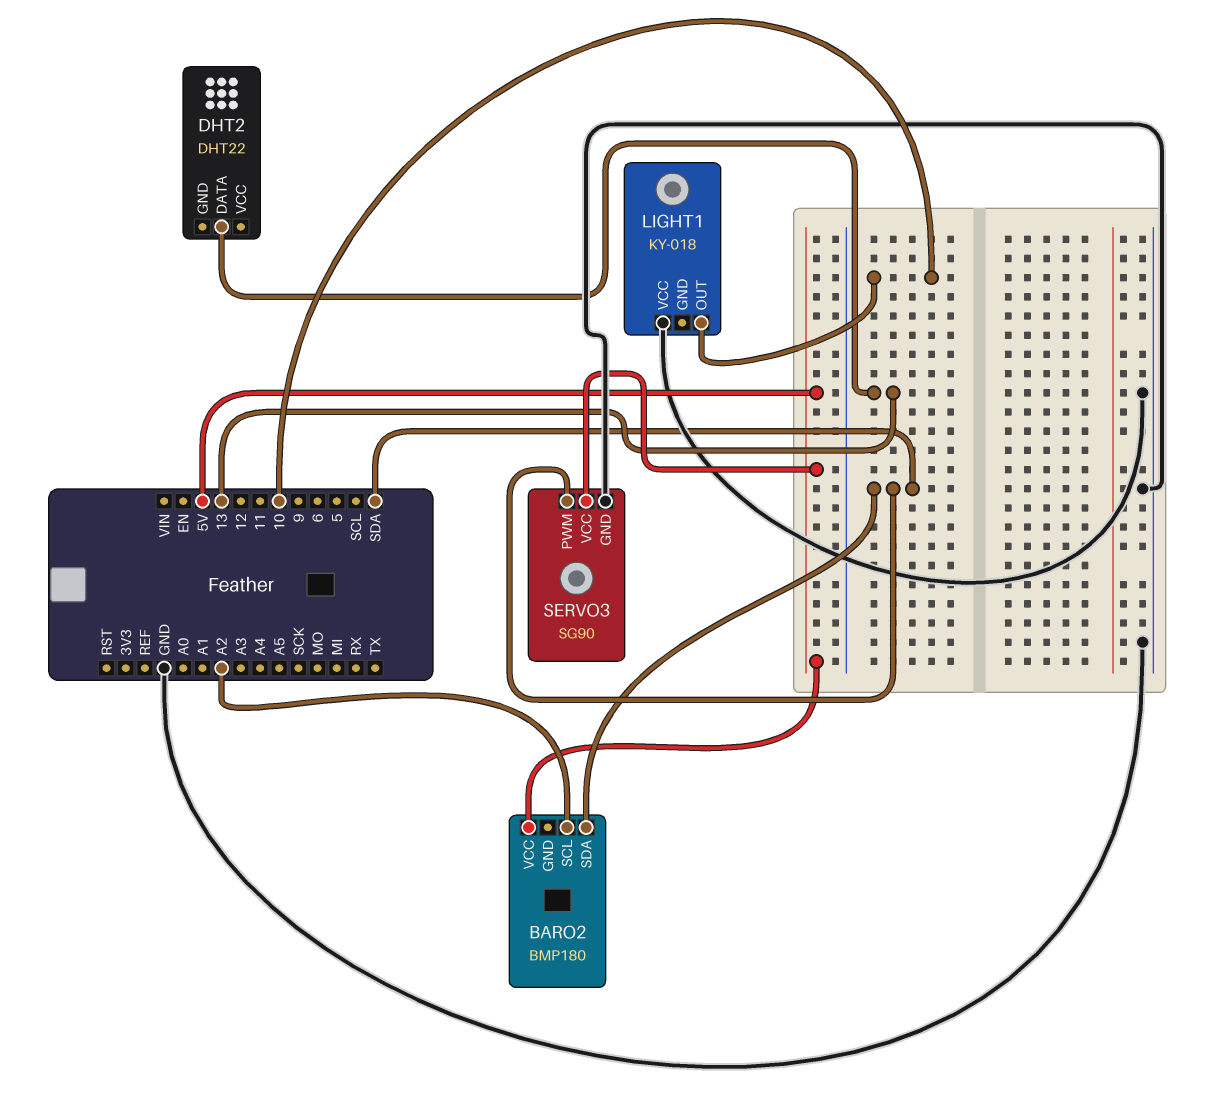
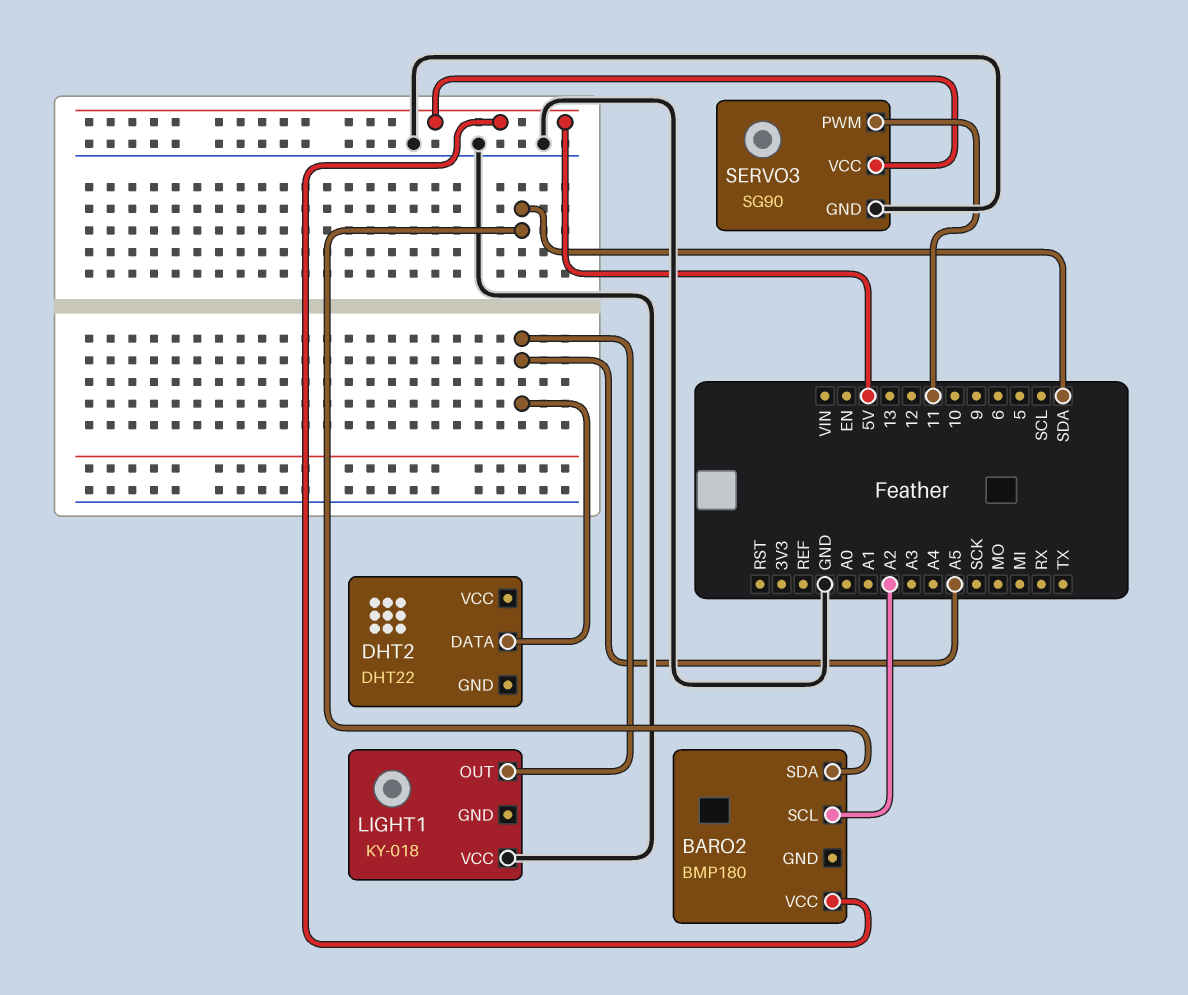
DHT2 pin DATA: 13 -> A5
LIGHT1 pin OUT: 10 -> A5
SERVO3 pin PWM: SDA -> 11

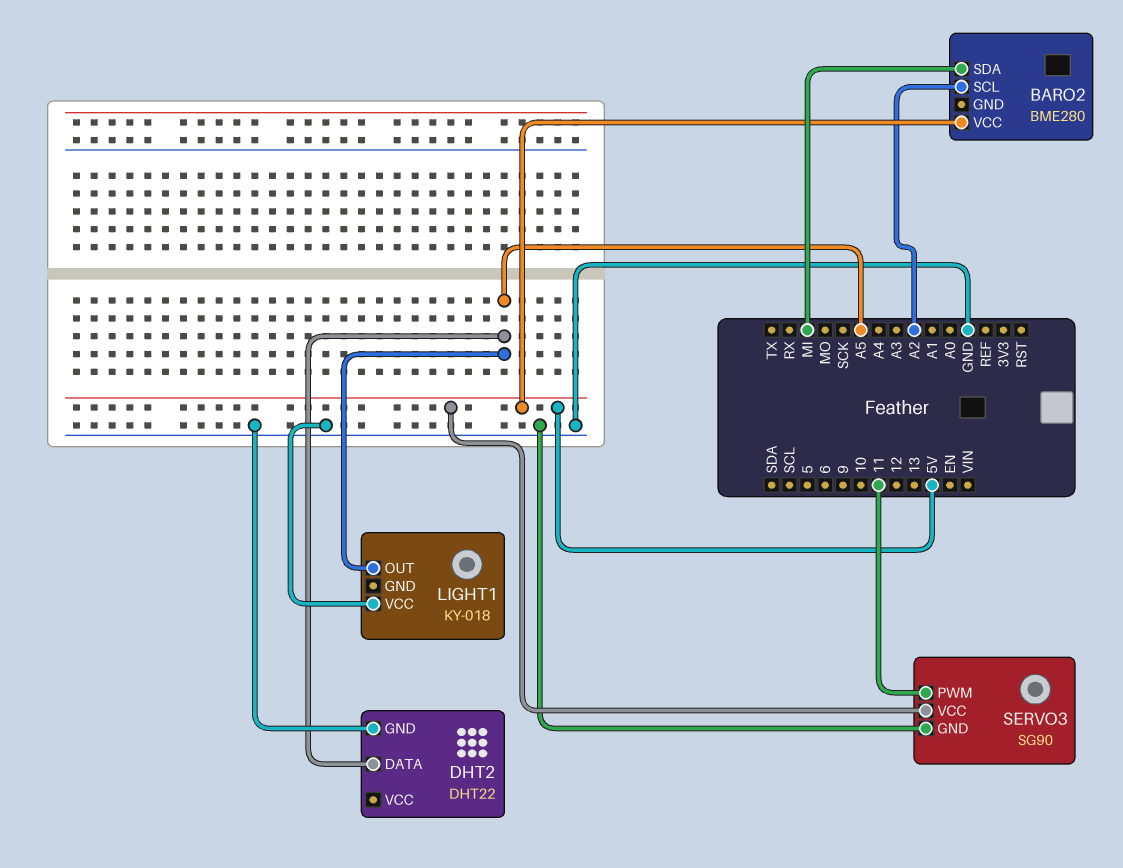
BARO2: BMP180 -> BME280
BARO2 pin SDA: SDA -> MI
DHT2 pin GND: none -> GND

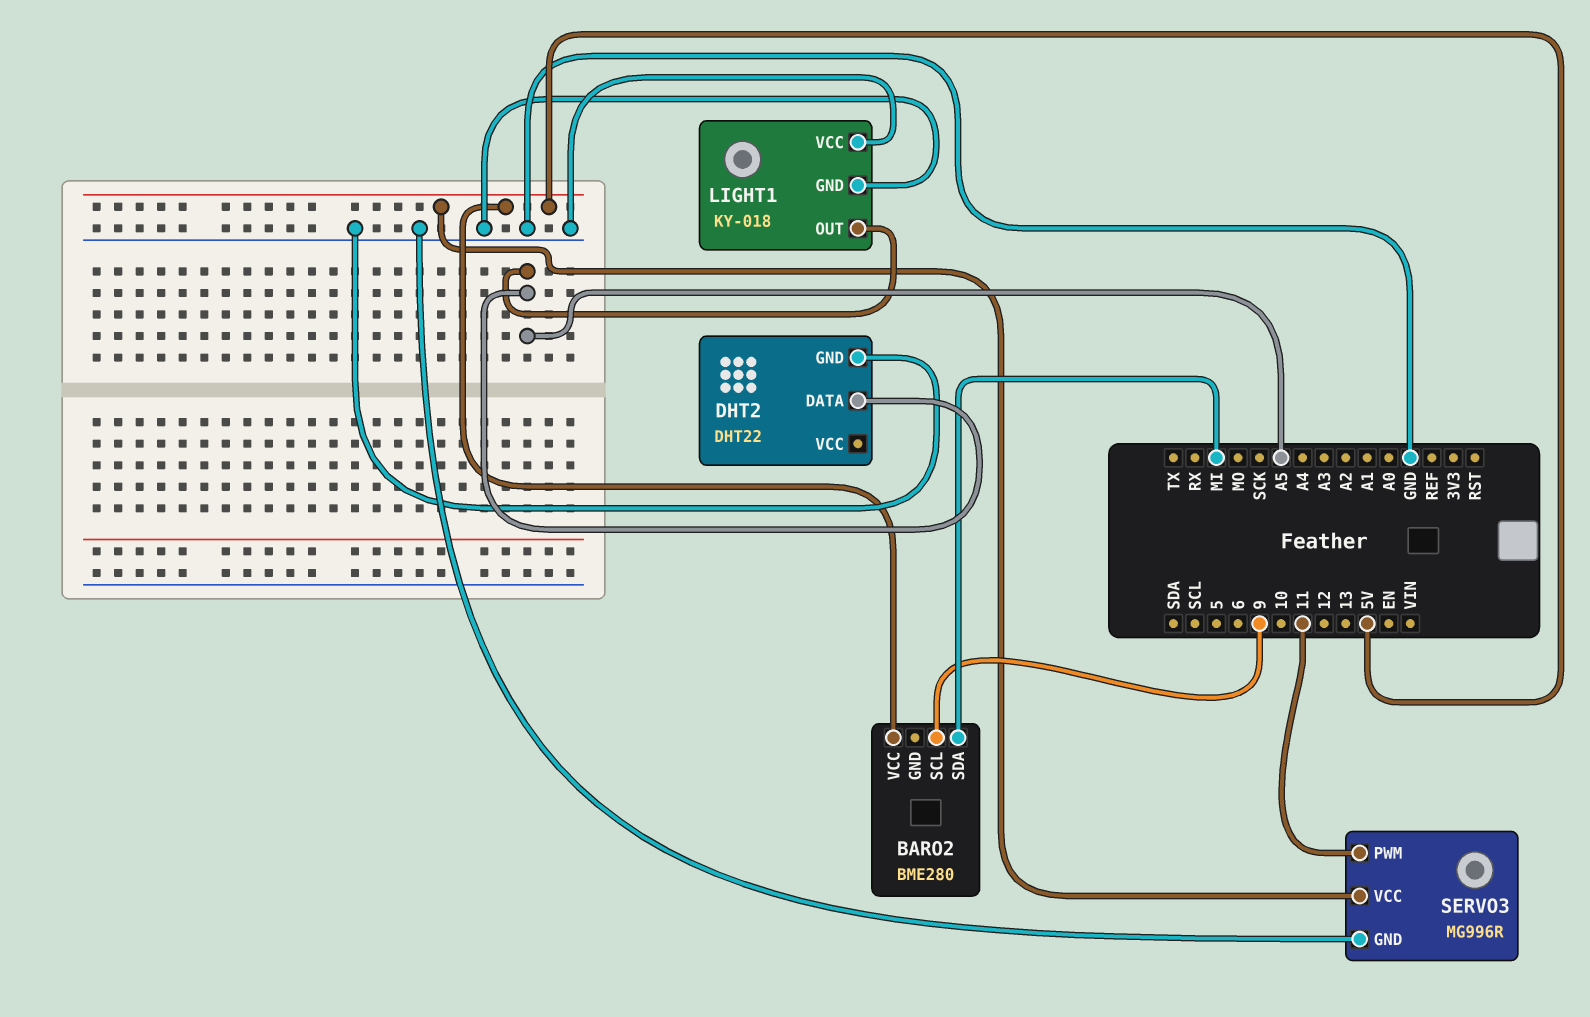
BARO2 pin SCL: A2 -> 9
LIGHT1 pin GND: none -> GND
SERVO3: SG90 -> MG996R

